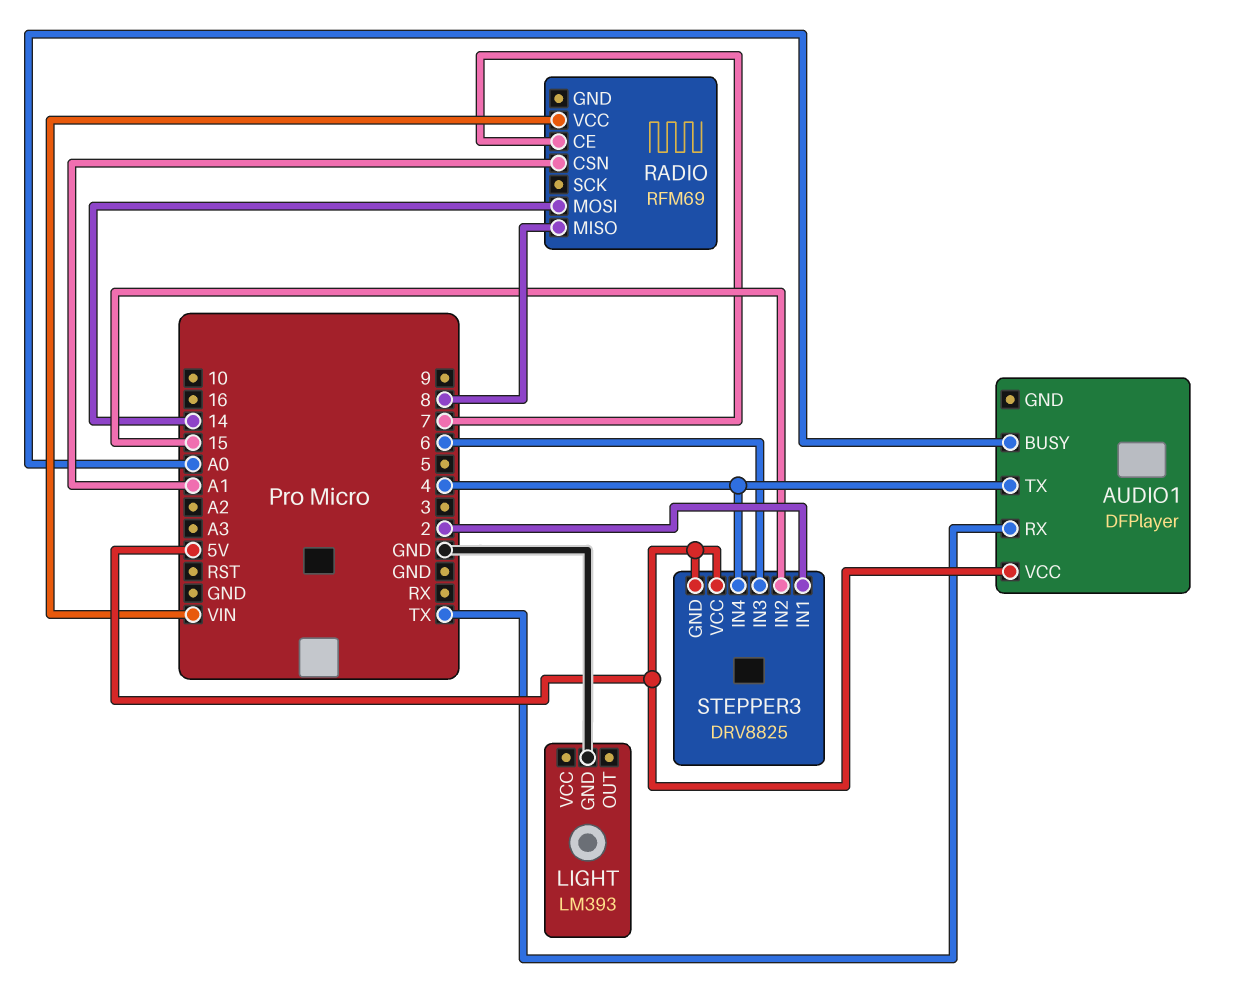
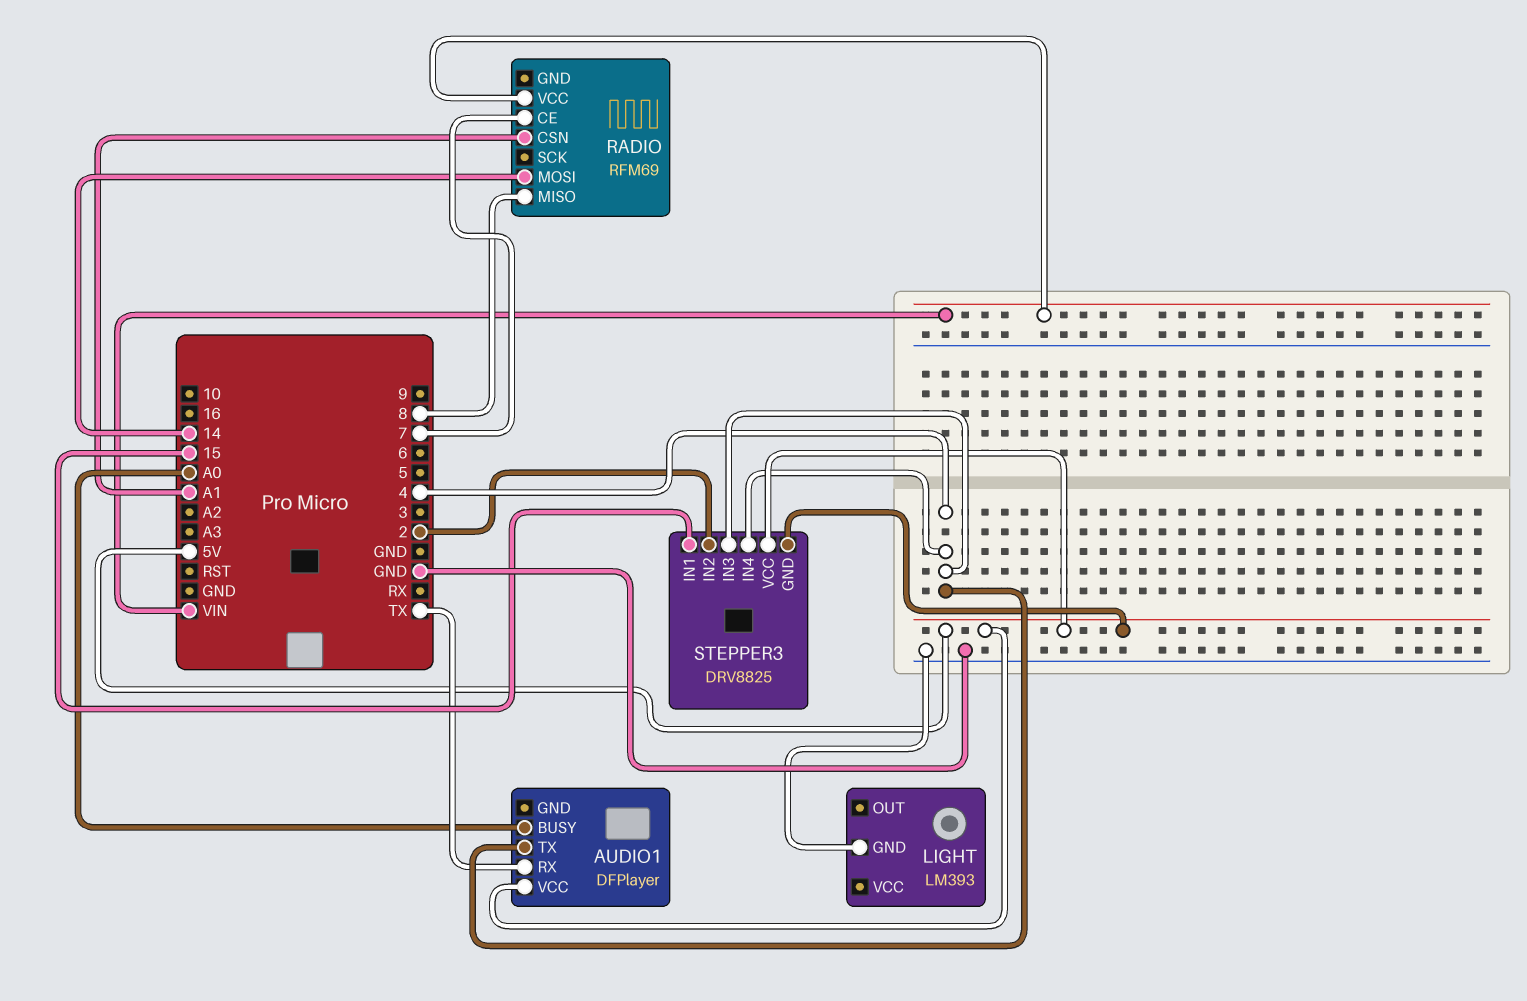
STEPPER3 pin IN1: 2 -> 15
STEPPER3 pin IN2: 15 -> 2
STEPPER3 pin IN3: 6 -> 4

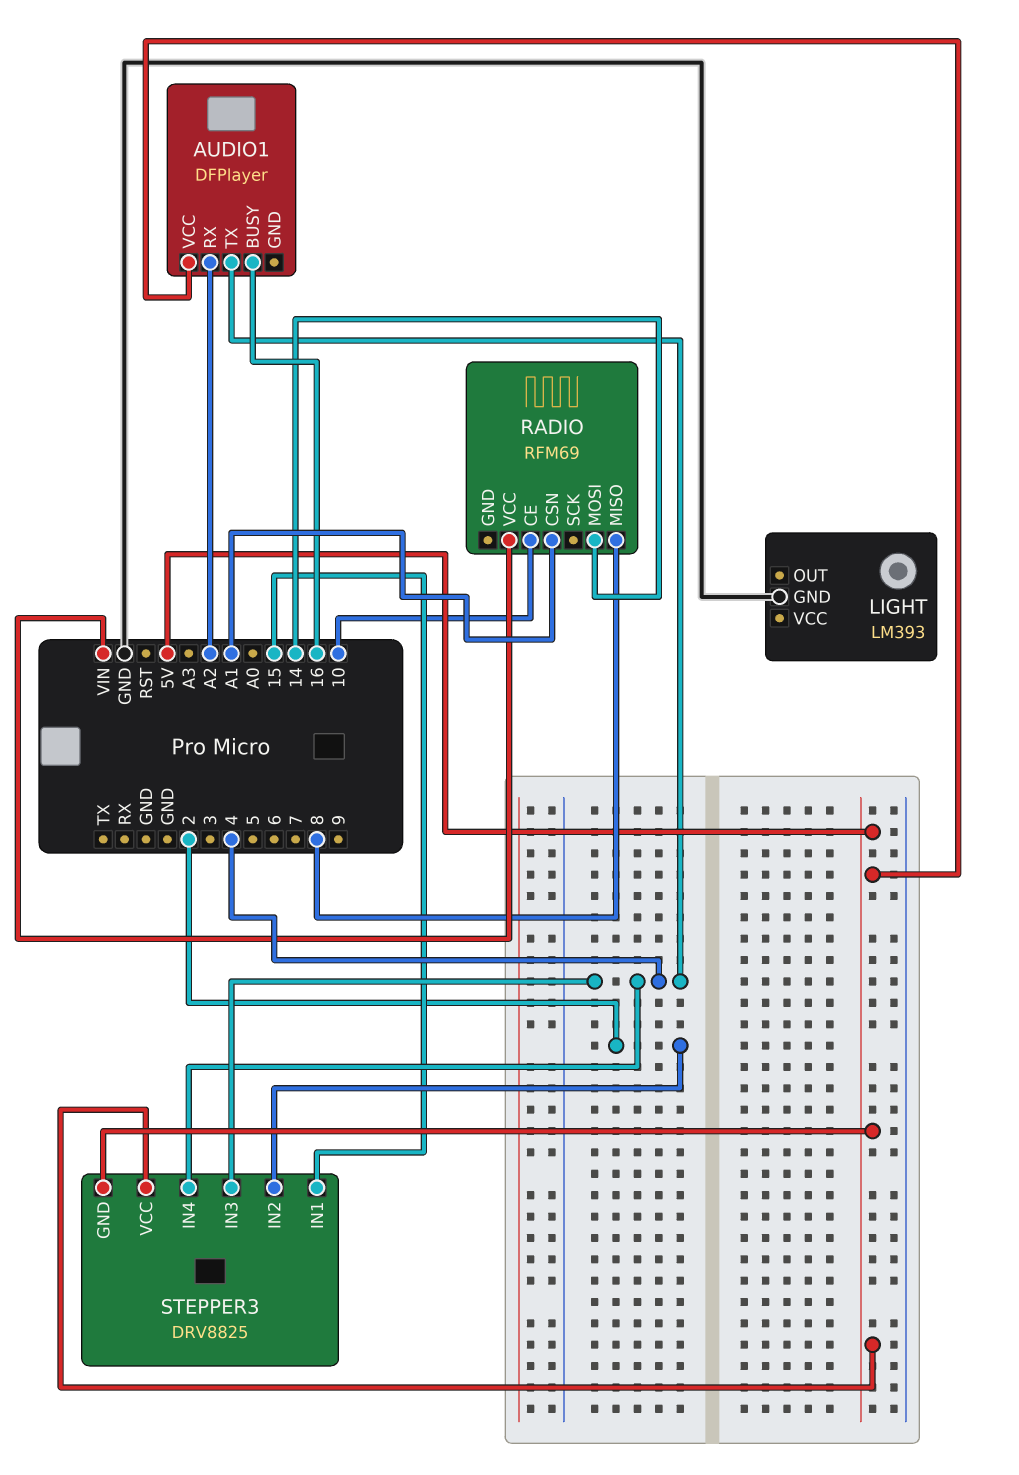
AUDIO1 pin BUSY: A0 -> 16
AUDIO1 pin RX: TX -> A2
RADIO pin CE: 7 -> 10

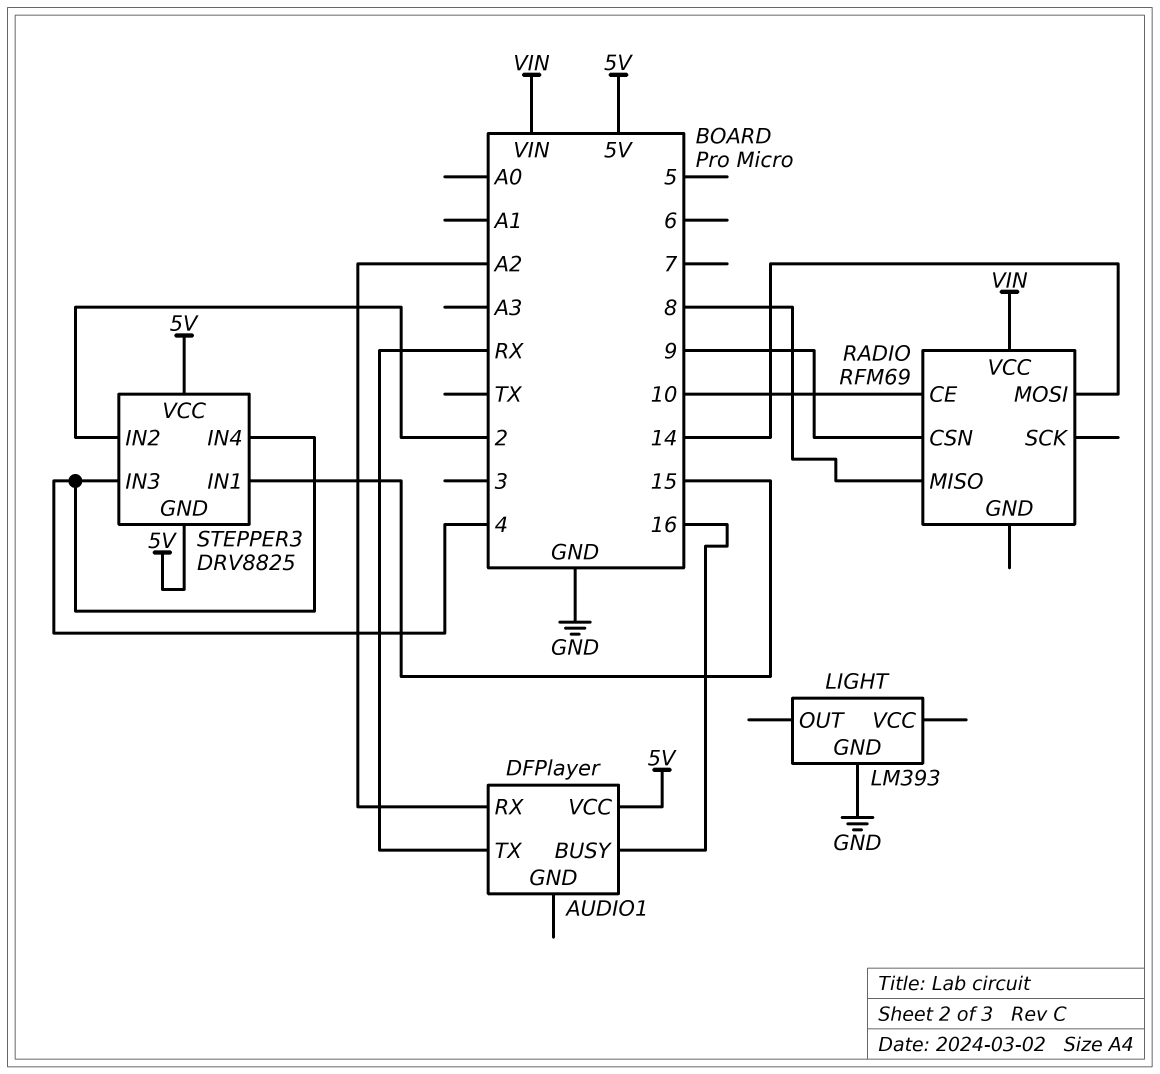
AUDIO1 pin TX: 4 -> RX
RADIO pin CSN: A1 -> 9

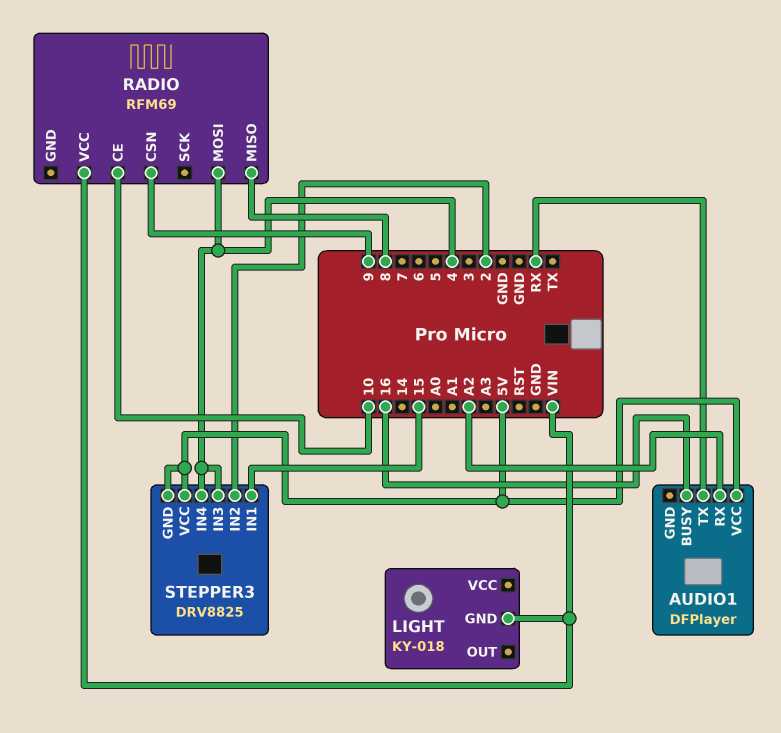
LIGHT: LM393 -> KY-018
LIGHT pin GND: GND -> VIN
RADIO pin MOSI: 14 -> 4

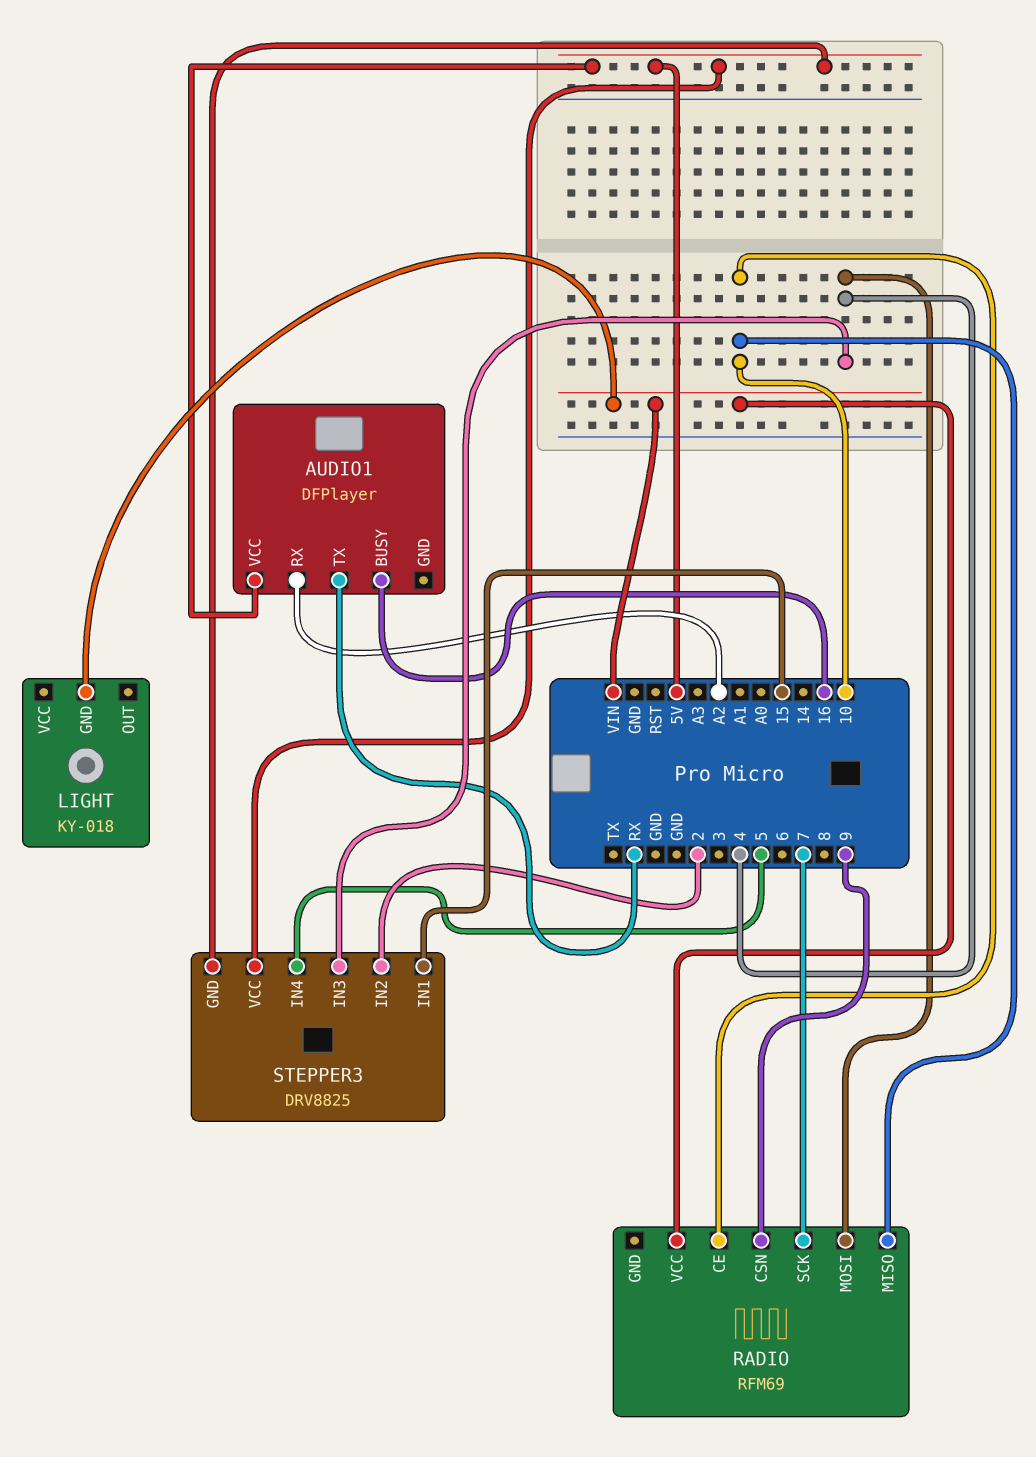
RADIO pin MISO: 8 -> 10
RADIO pin SCK: none -> 7
STEPPER3 pin IN4: 4 -> 5

